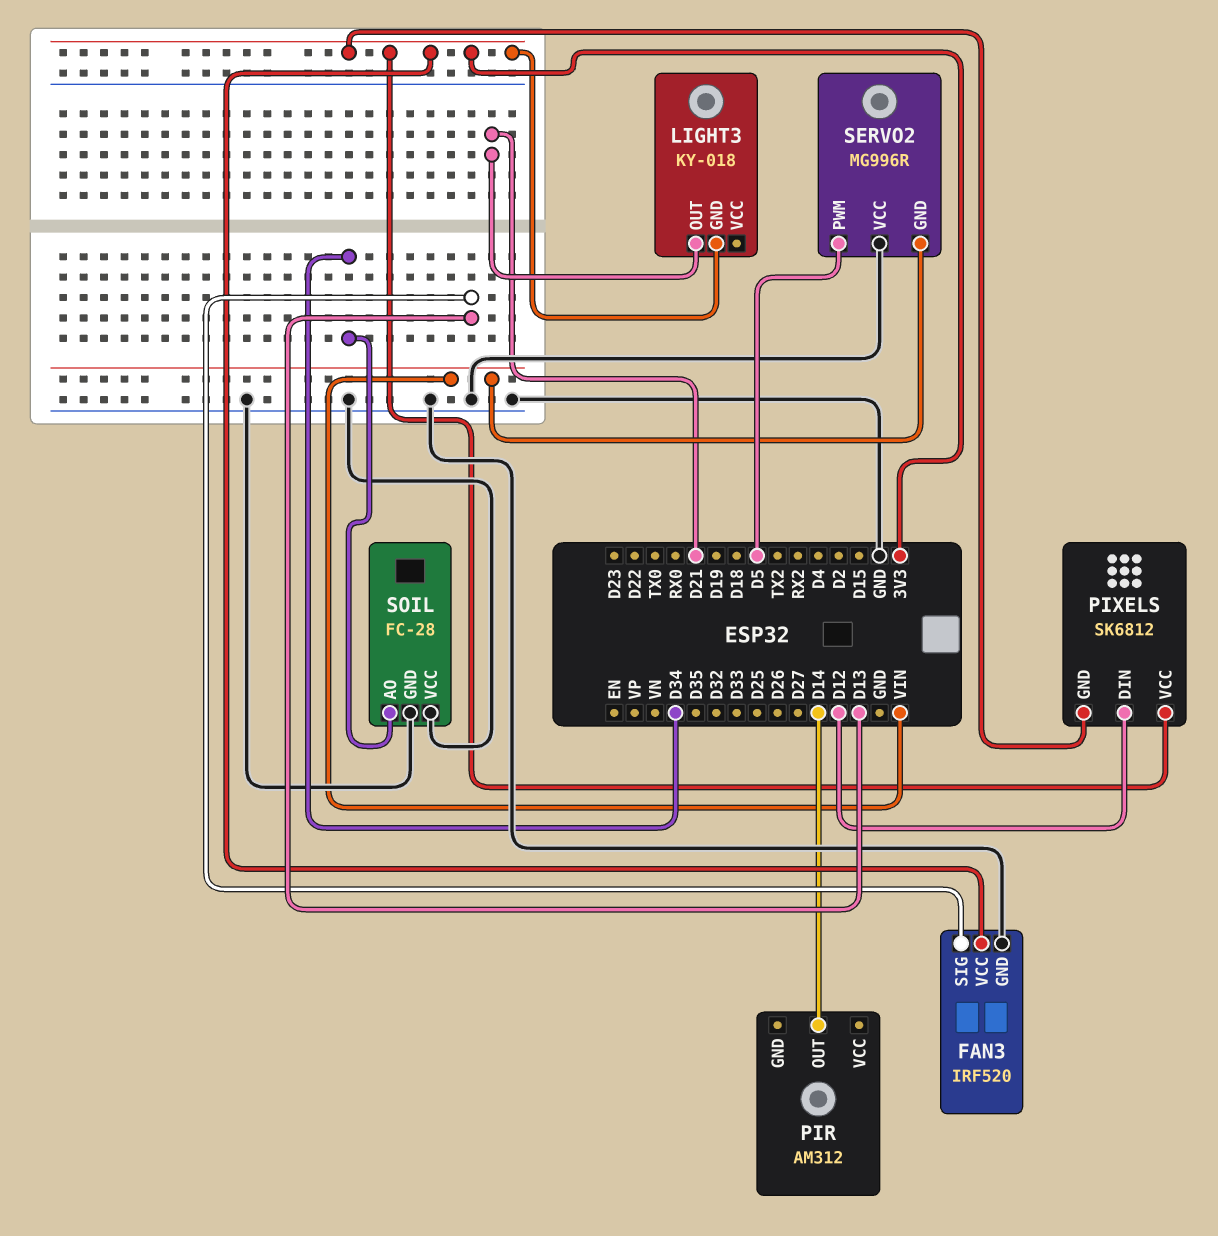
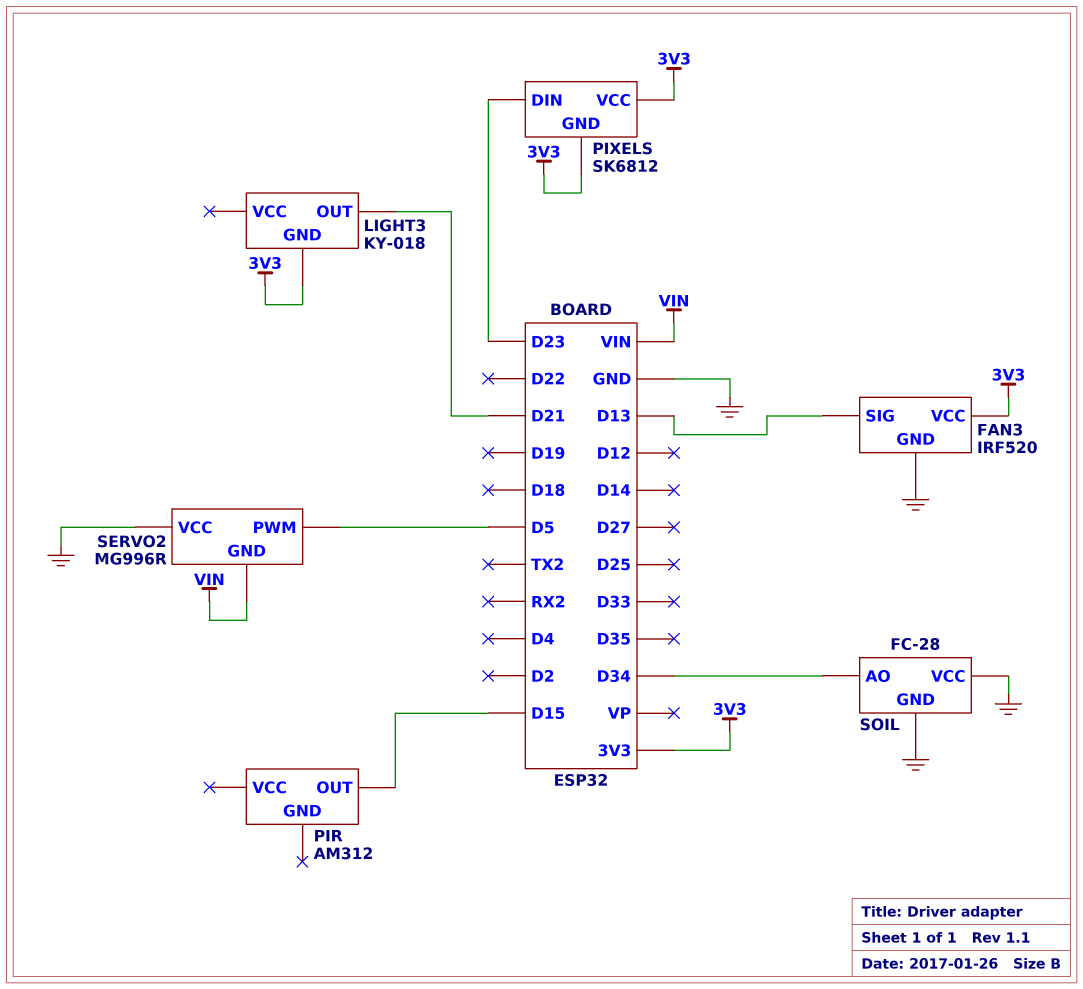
PIR pin OUT: D14 -> D15
PIXELS pin DIN: D12 -> D23

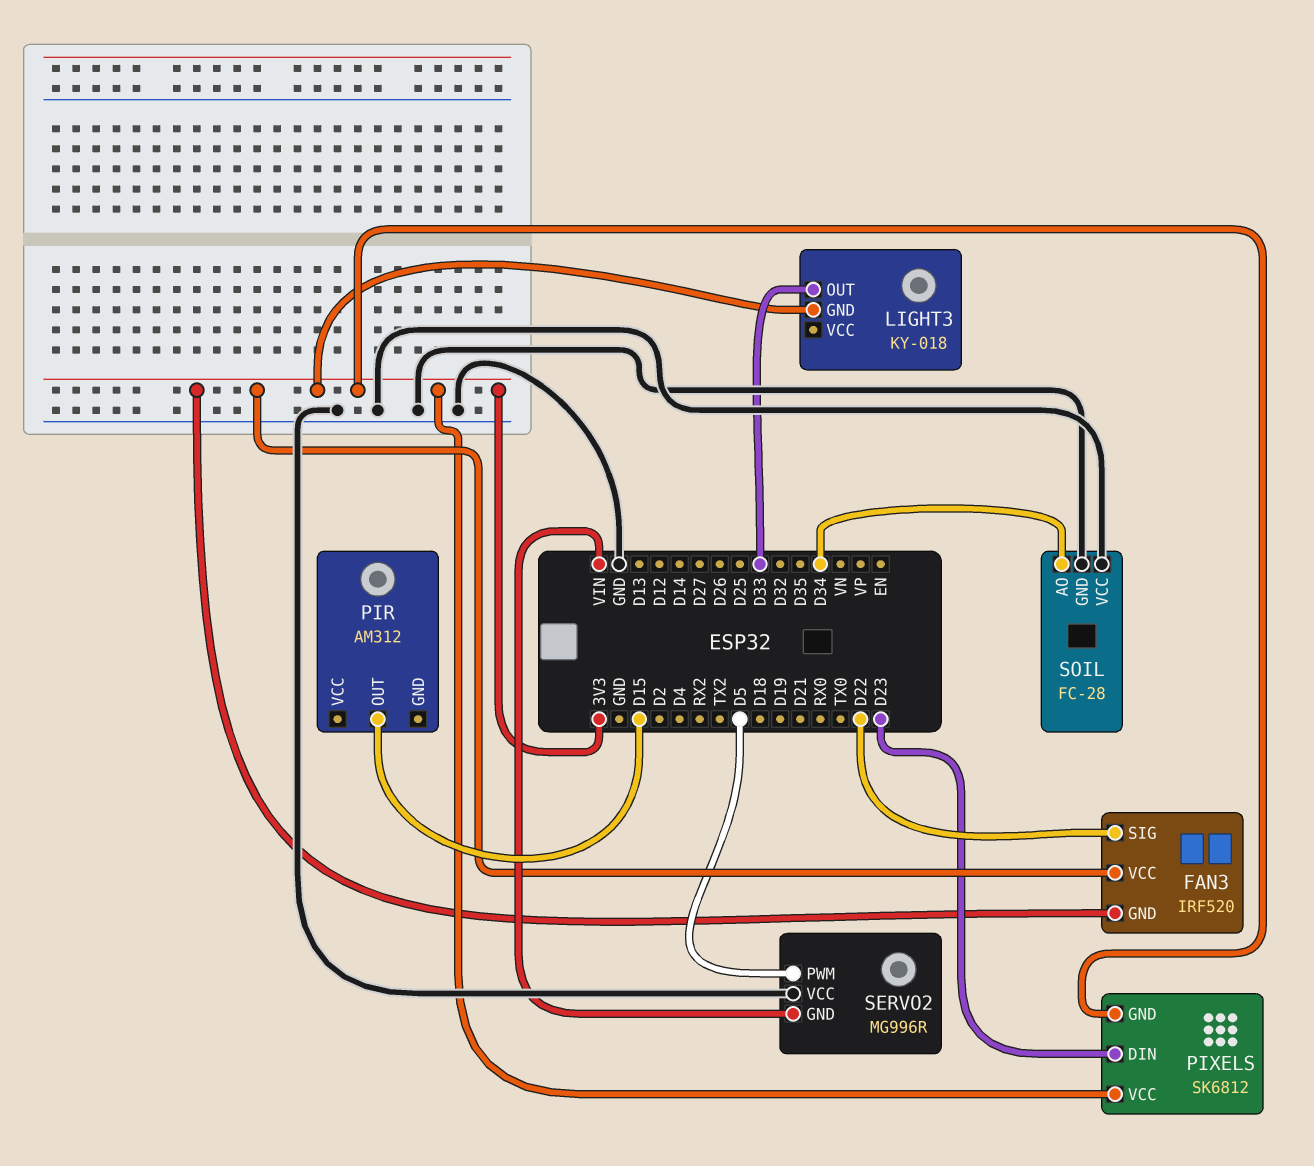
FAN3 pin GND: GND -> 3V3
FAN3 pin SIG: D13 -> D22
LIGHT3 pin OUT: D21 -> D33

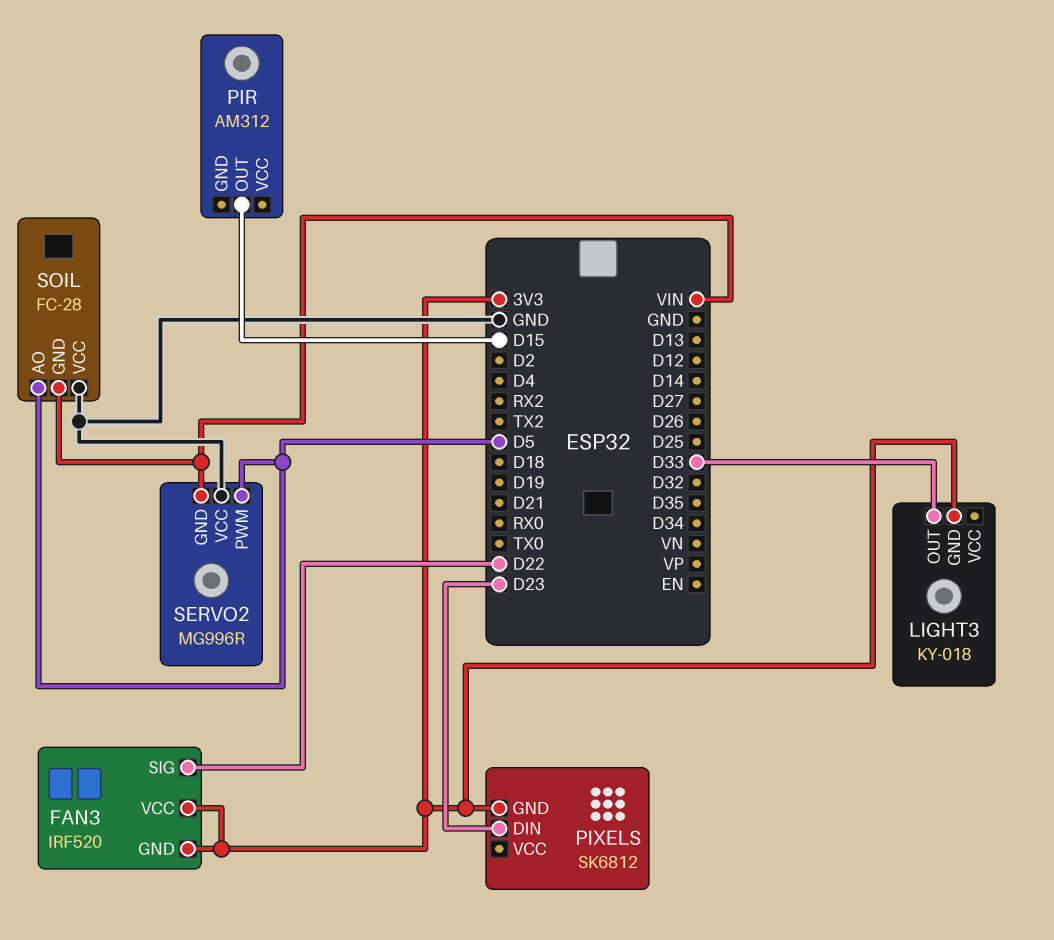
PIXELS pin VCC: 3V3 -> none
SOIL pin AO: D34 -> D5
SOIL pin GND: GND -> VIN

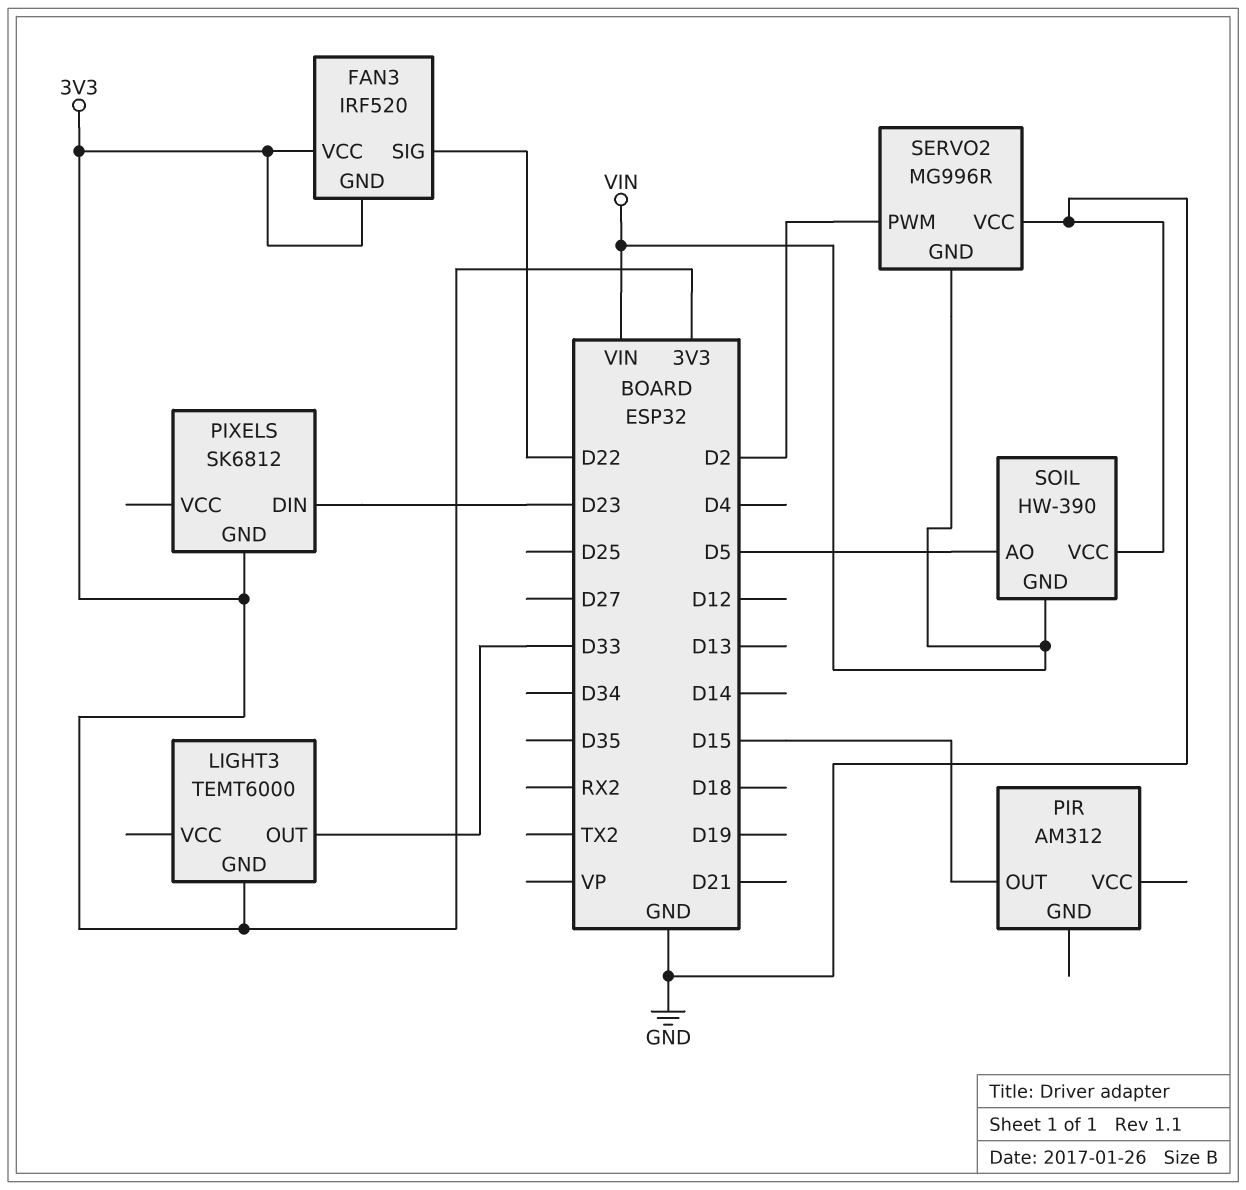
LIGHT3: KY-018 -> TEMT6000
SERVO2 pin PWM: D5 -> D2
SOIL: FC-28 -> HW-390

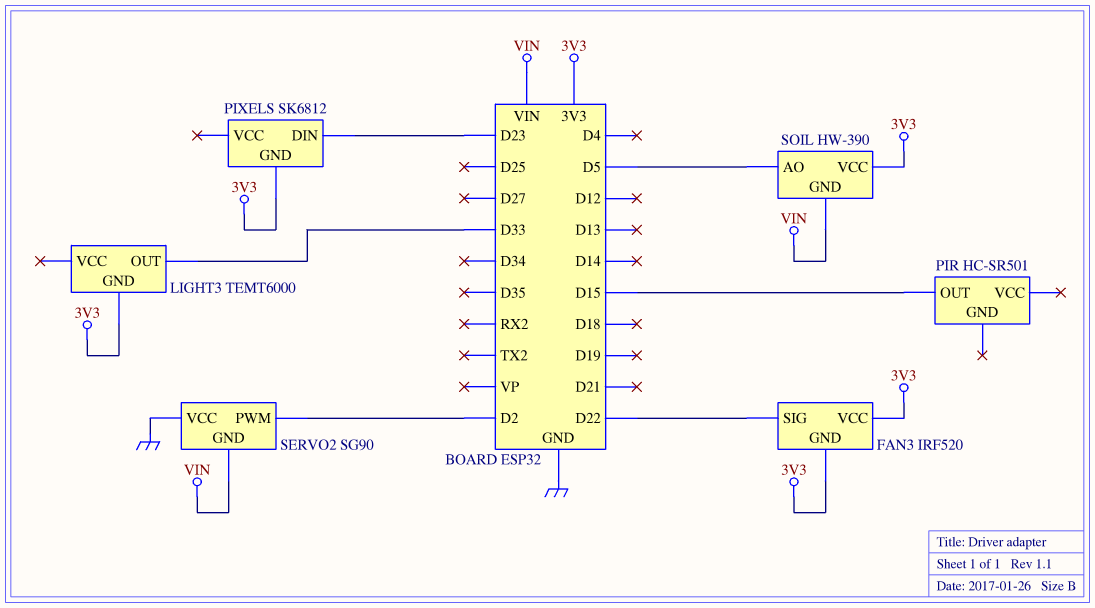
PIR: AM312 -> HC-SR501
SERVO2: MG996R -> SG90
SOIL pin VCC: GND -> 3V3

